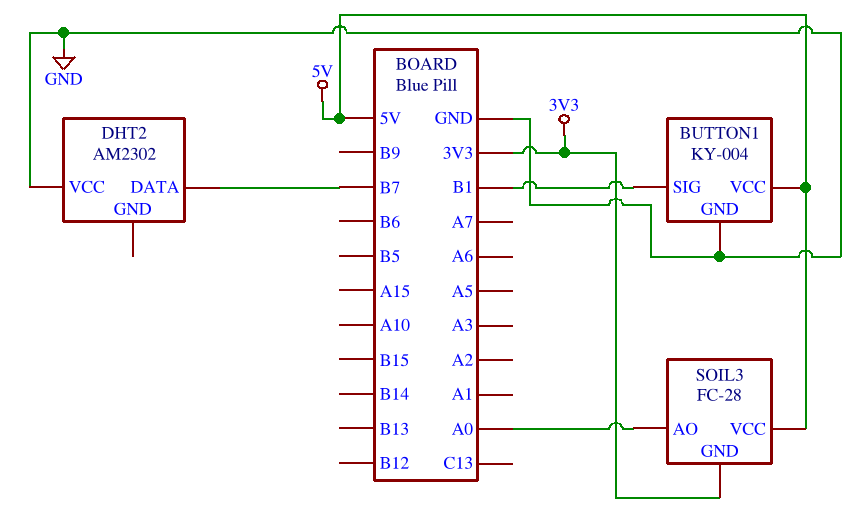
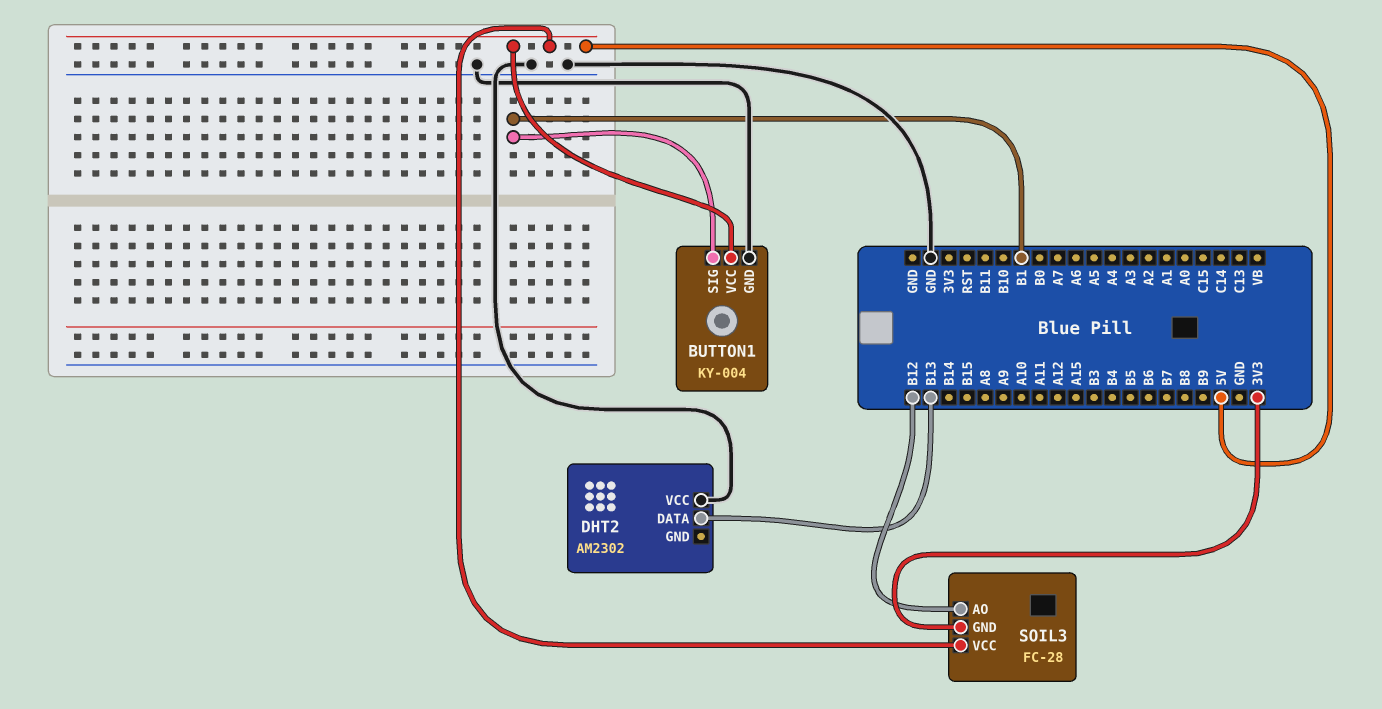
DHT2 pin DATA: B7 -> B13
SOIL3 pin AO: A0 -> B12

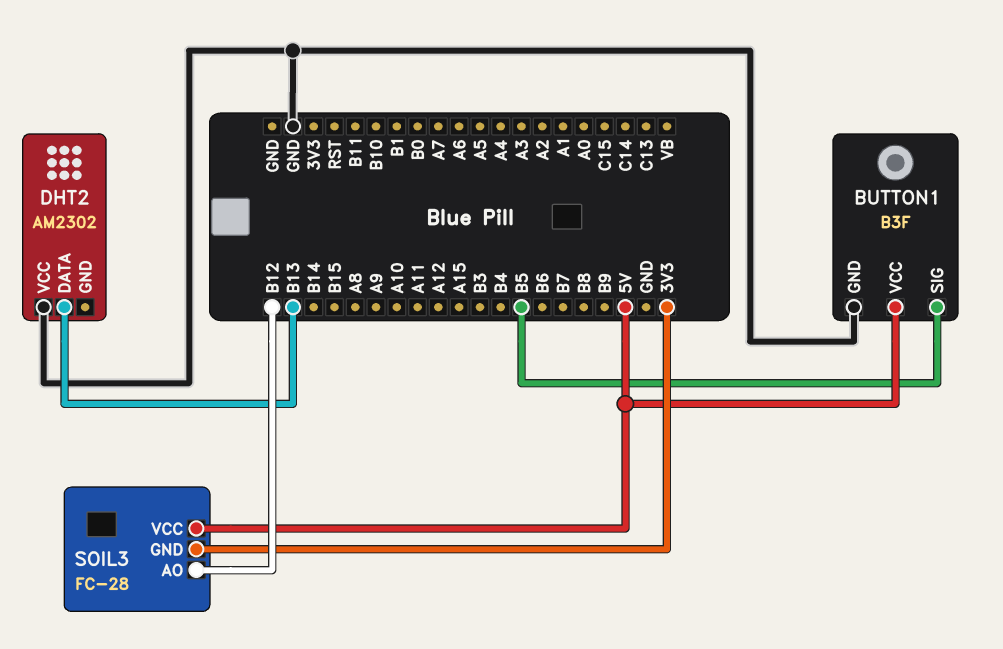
BUTTON1: KY-004 -> B3F
BUTTON1 pin SIG: B1 -> B5

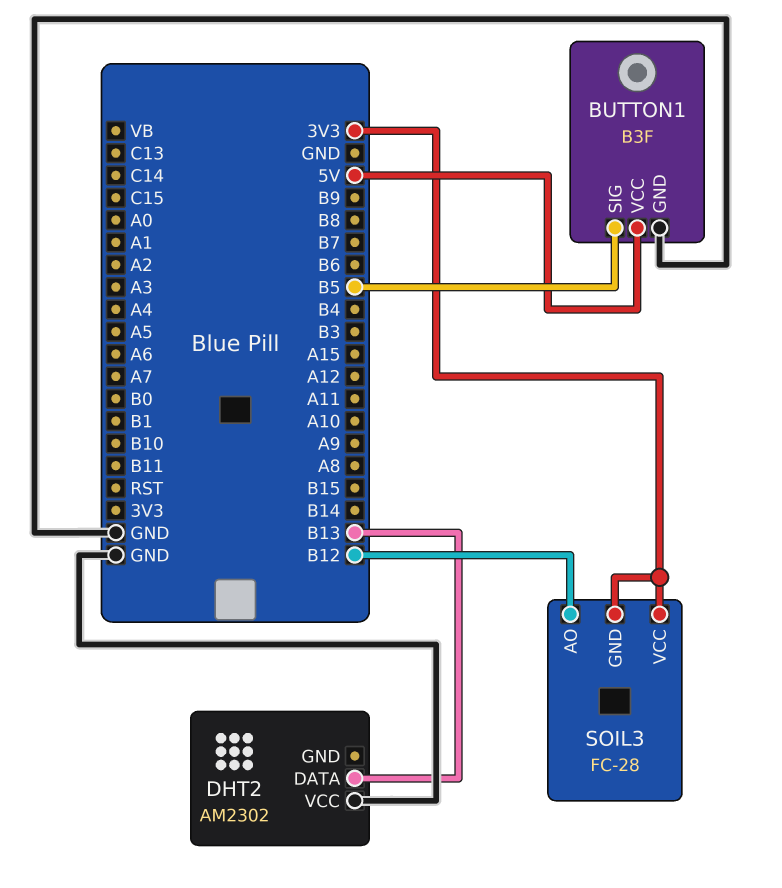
SOIL3 pin VCC: 5V -> 3V3

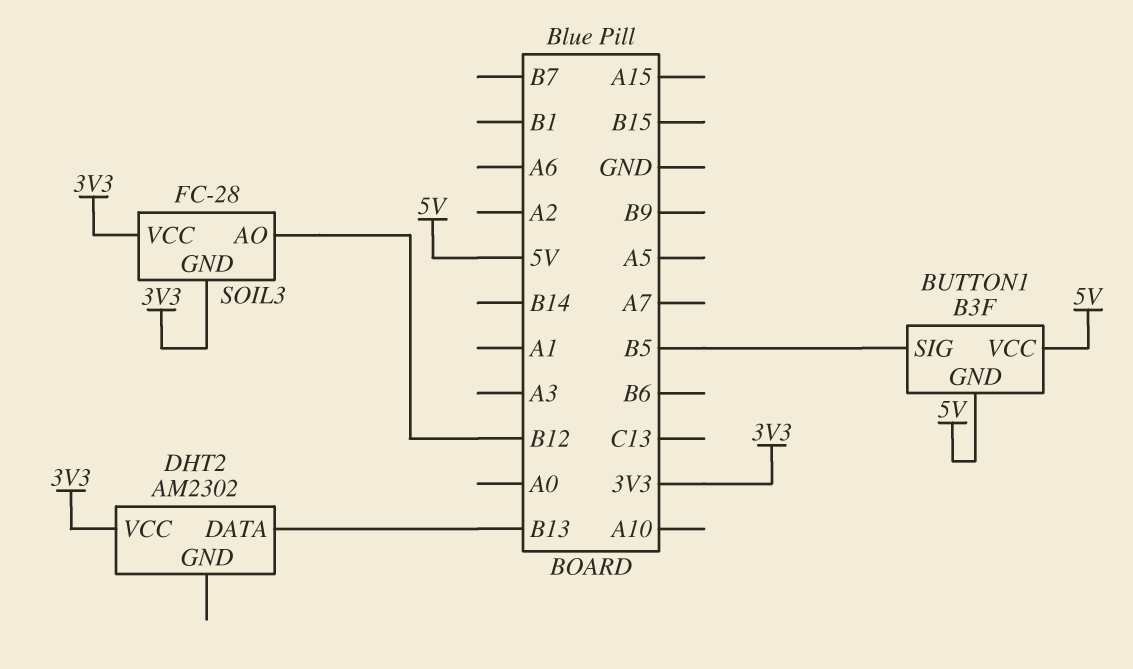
BUTTON1 pin GND: GND -> 5V
DHT2 pin VCC: GND -> 3V3

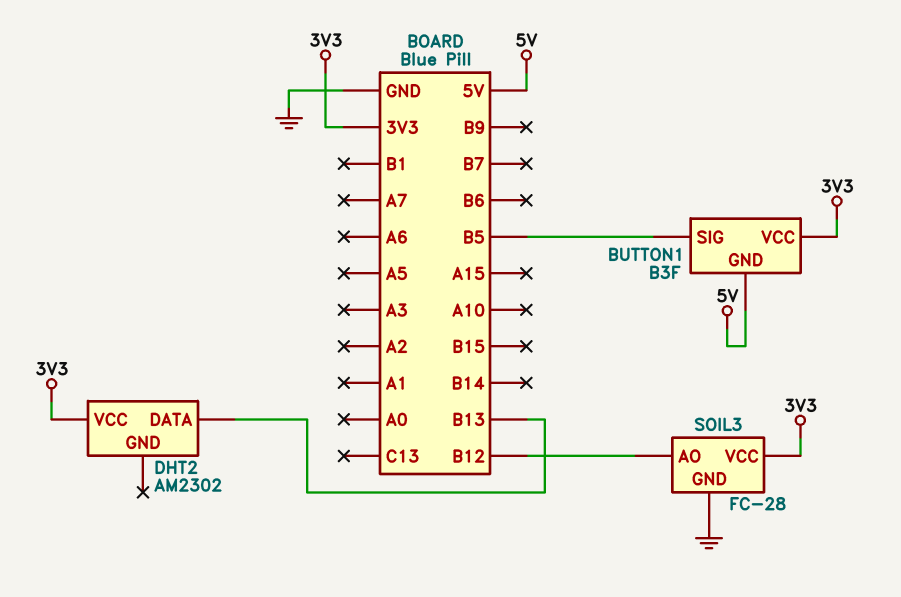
BUTTON1 pin VCC: 5V -> 3V3
SOIL3 pin GND: 3V3 -> GND

